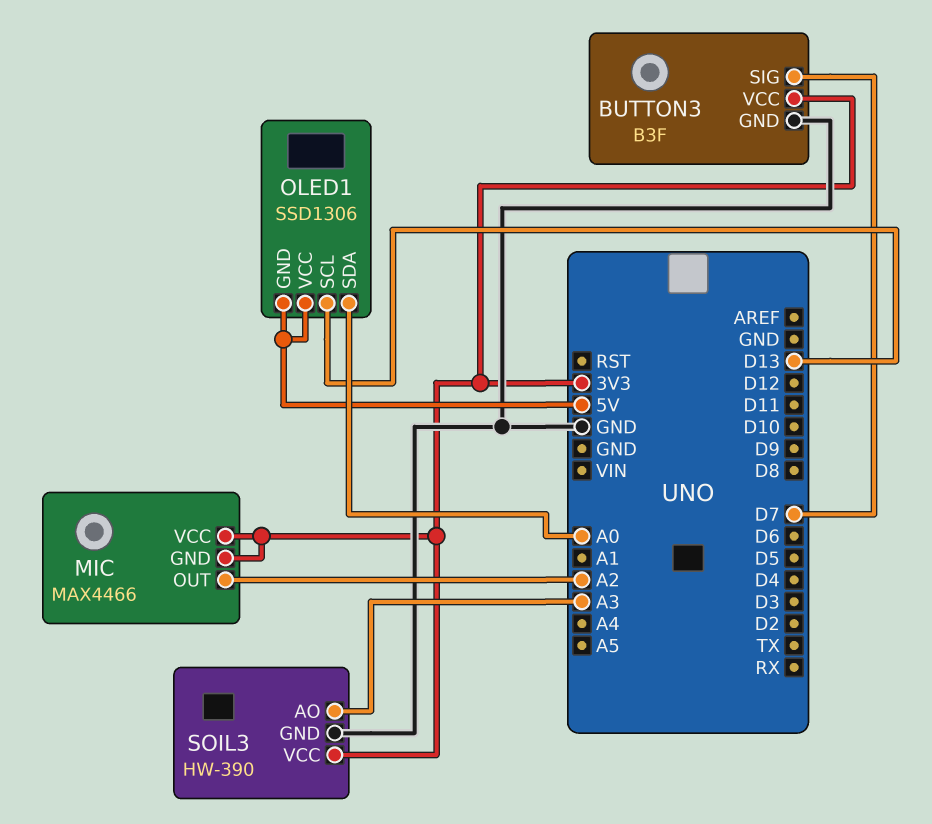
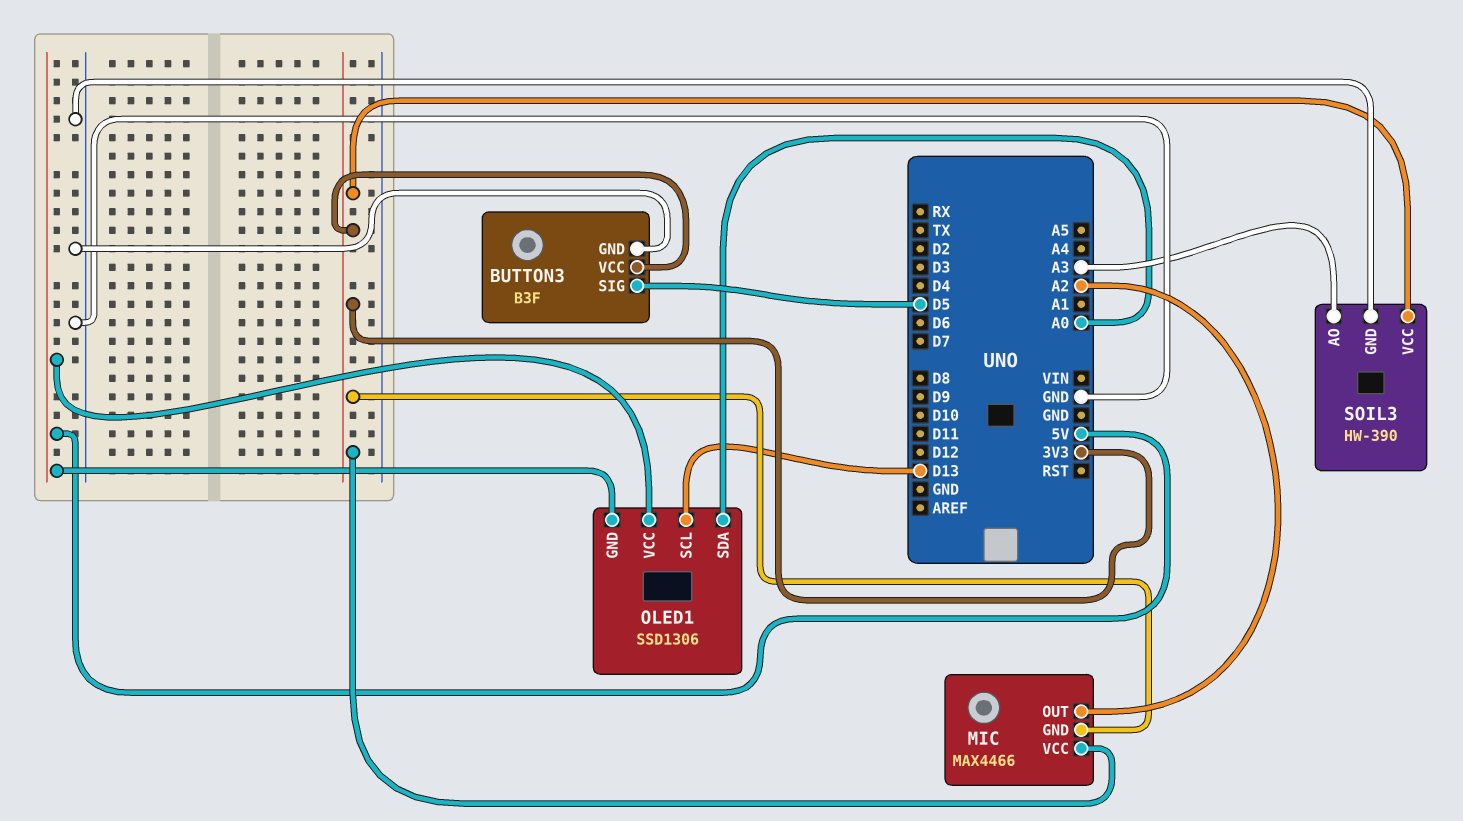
BUTTON3 pin SIG: D7 -> D5

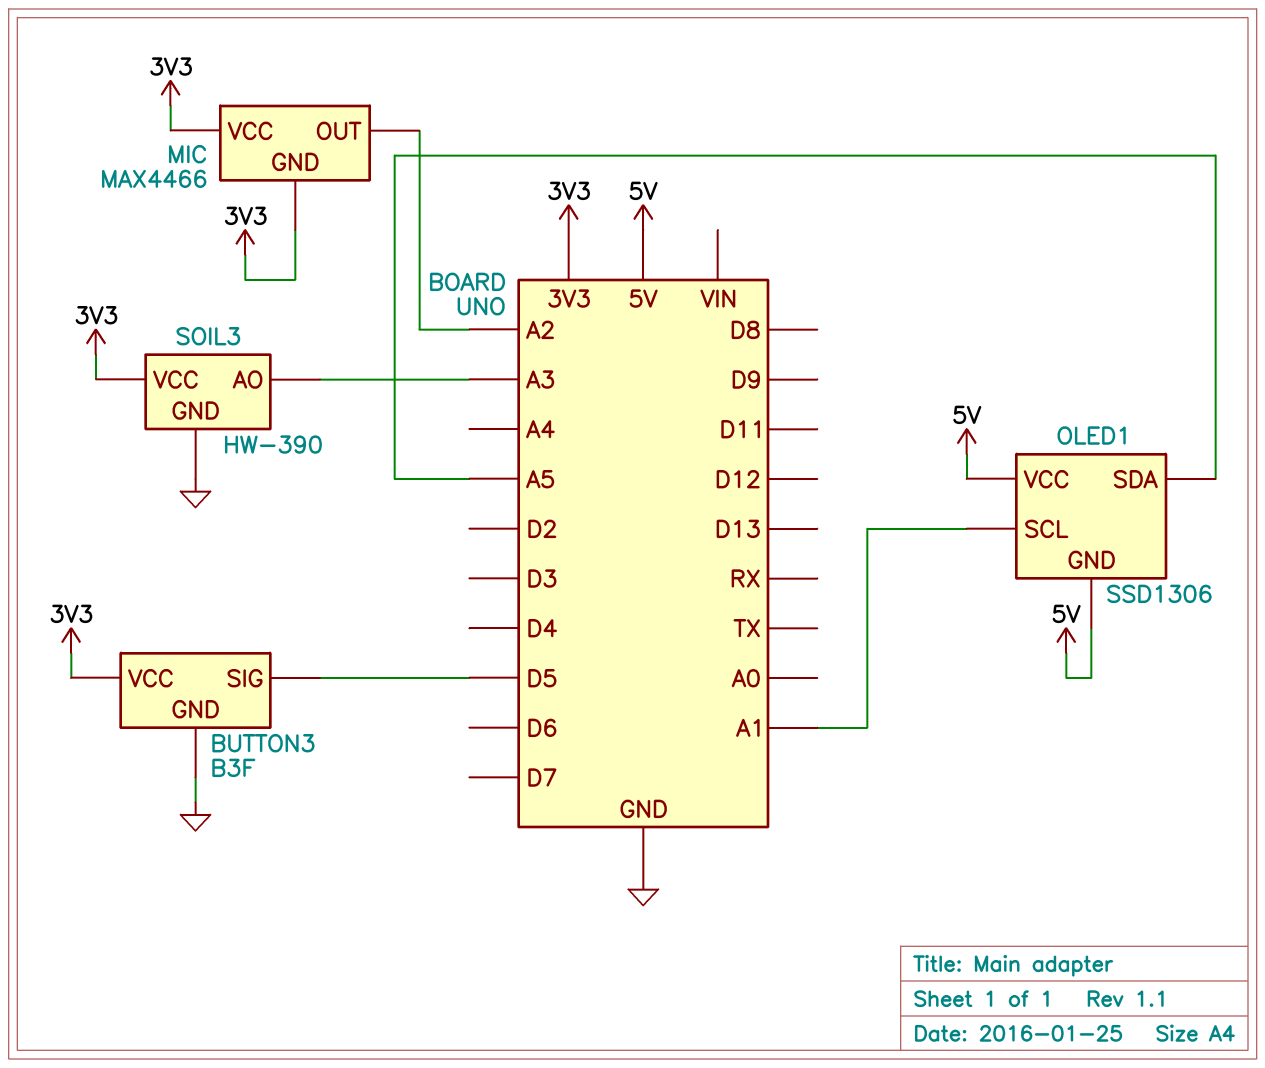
OLED1 pin SCL: D13 -> A1
OLED1 pin SDA: A0 -> A5

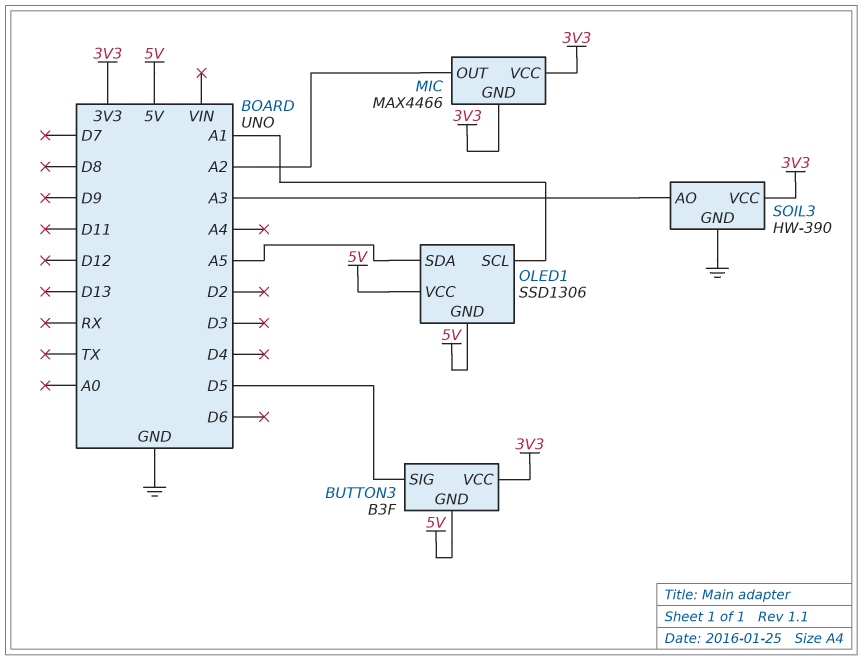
BUTTON3 pin GND: GND -> 5V

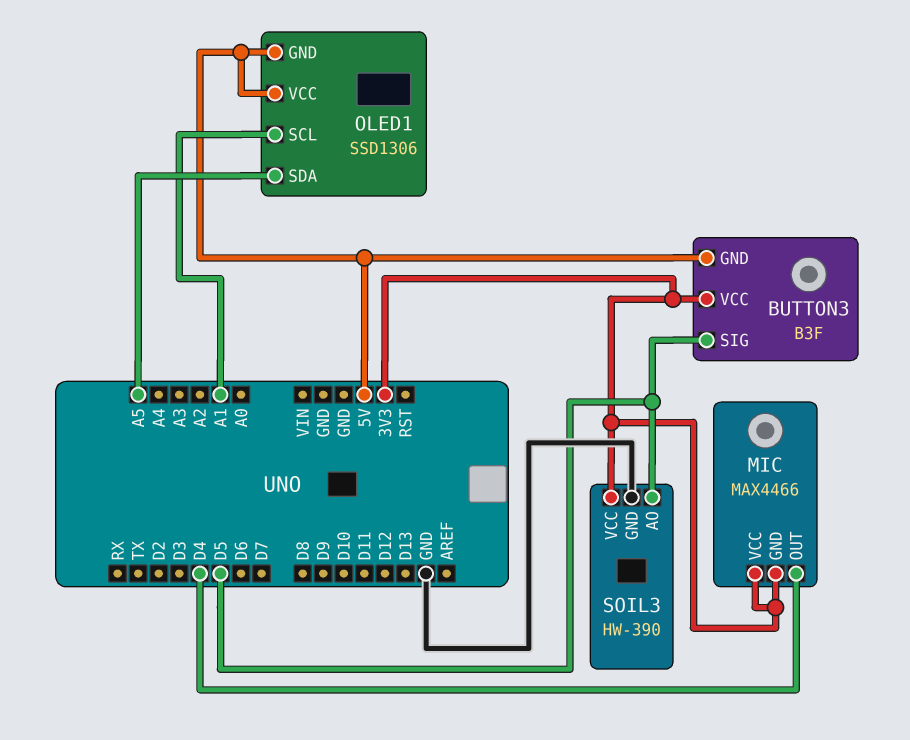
MIC pin OUT: A2 -> D4
SOIL3 pin AO: A3 -> D5

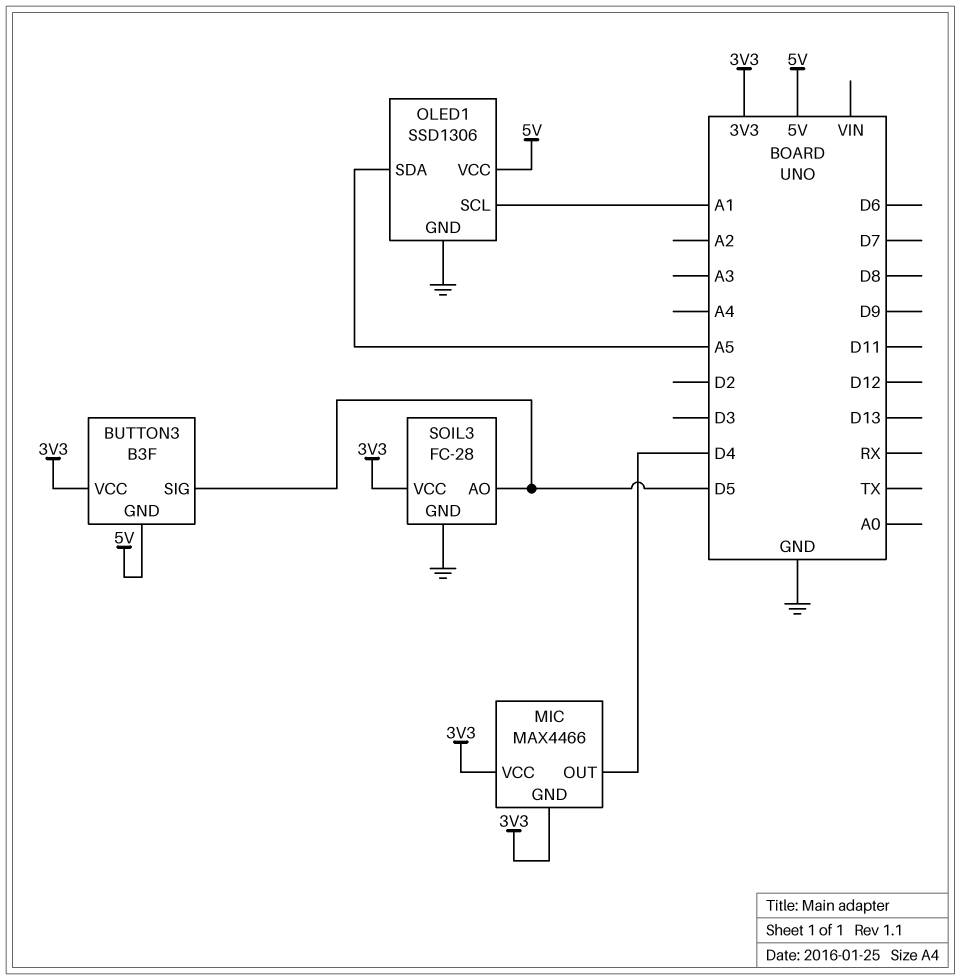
OLED1 pin GND: 5V -> GND
SOIL3: HW-390 -> FC-28

